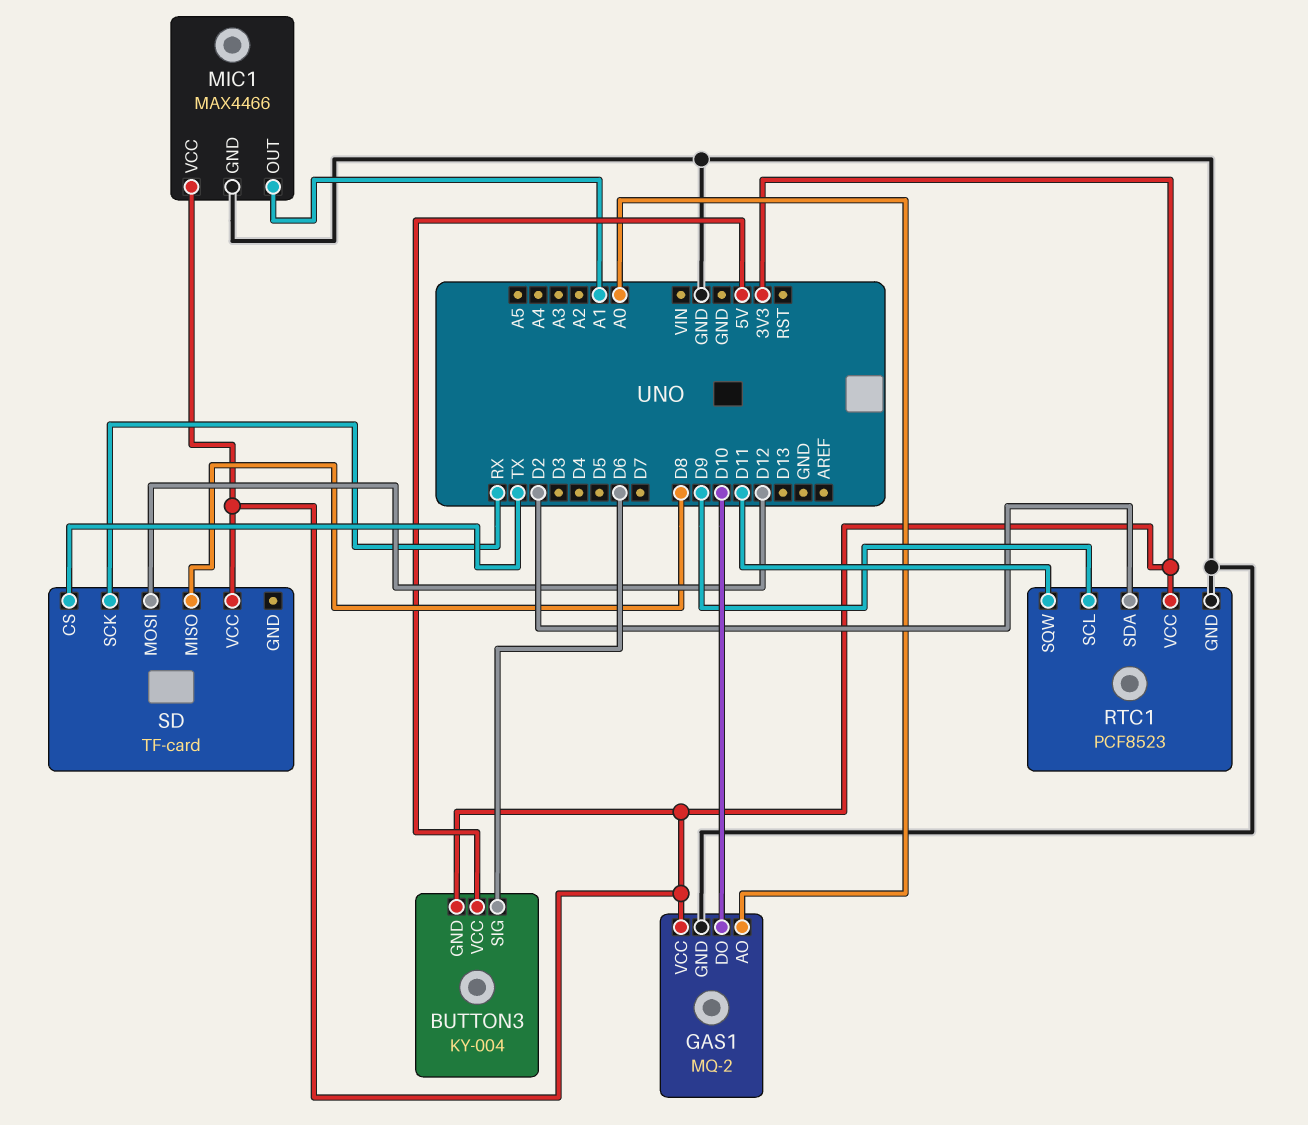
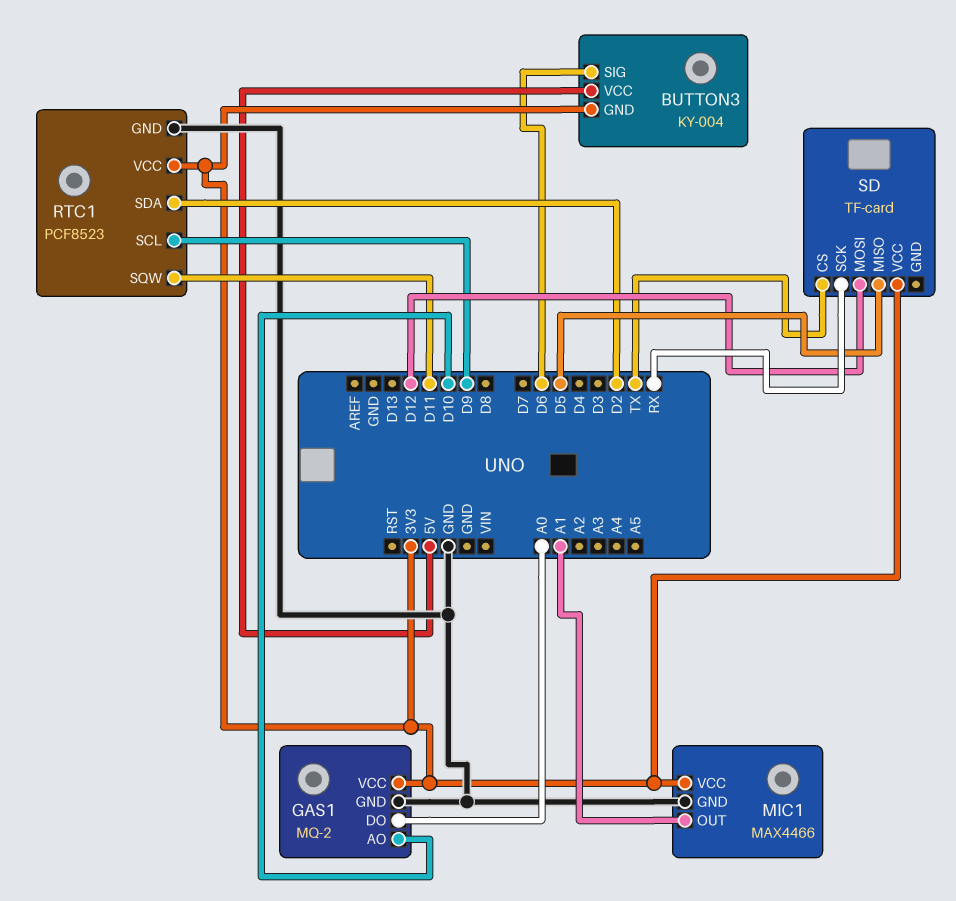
GAS1 pin AO: A0 -> D10
GAS1 pin DO: D10 -> A0
SD pin MISO: D8 -> D5

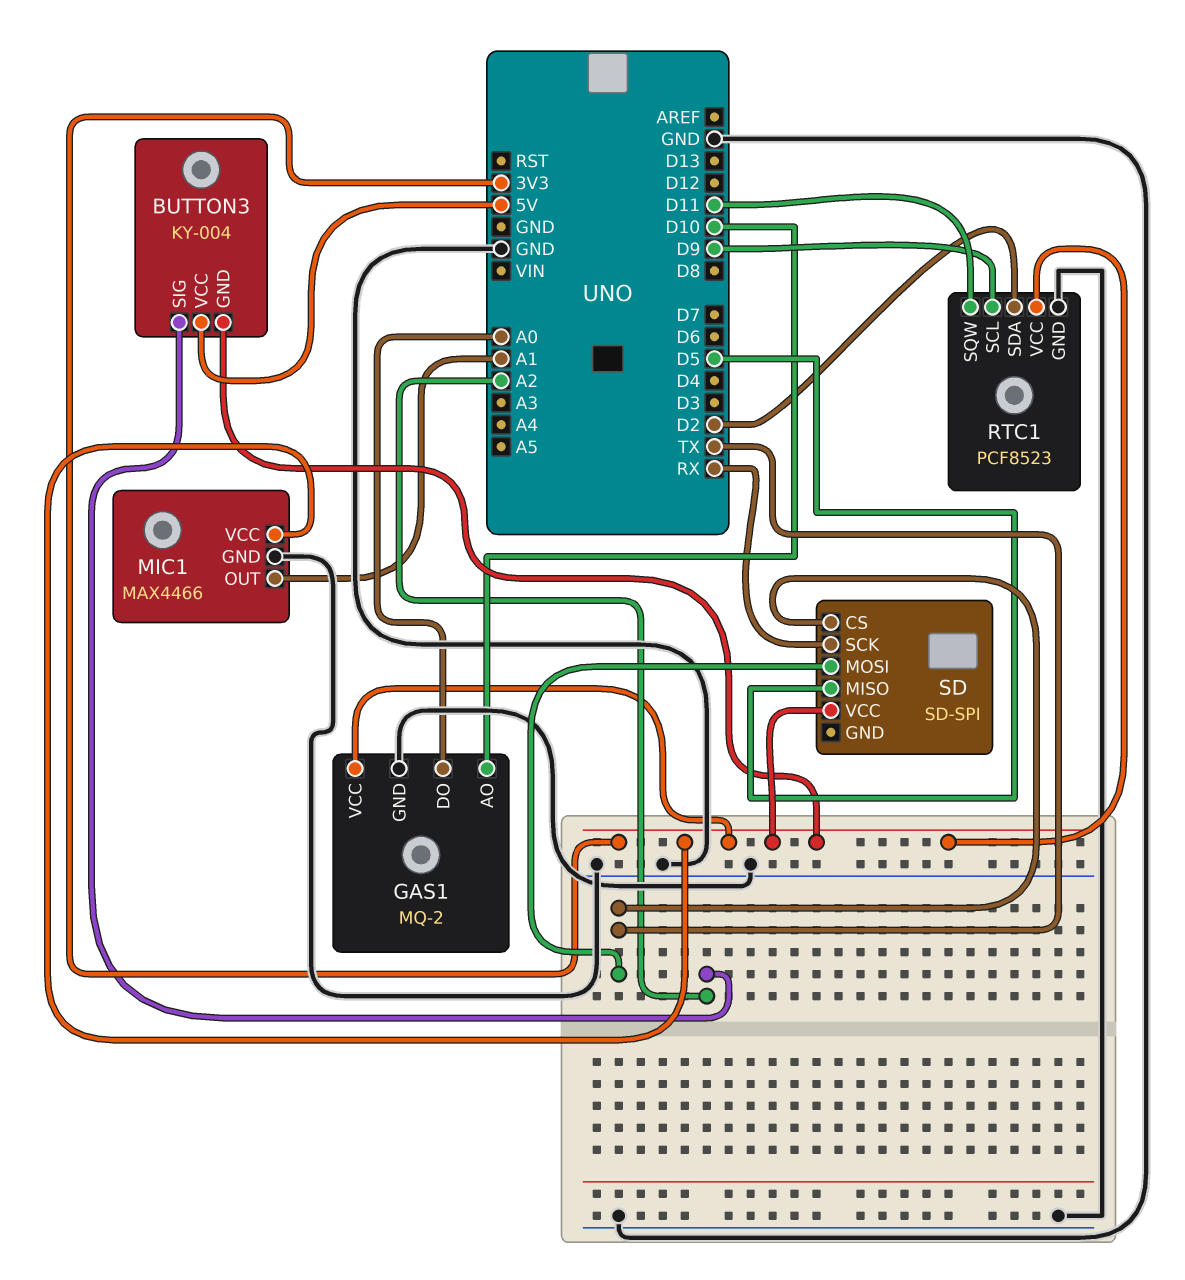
BUTTON3 pin SIG: D6 -> A2
SD: TF-card -> SD-SPI
SD pin MOSI: D12 -> TX

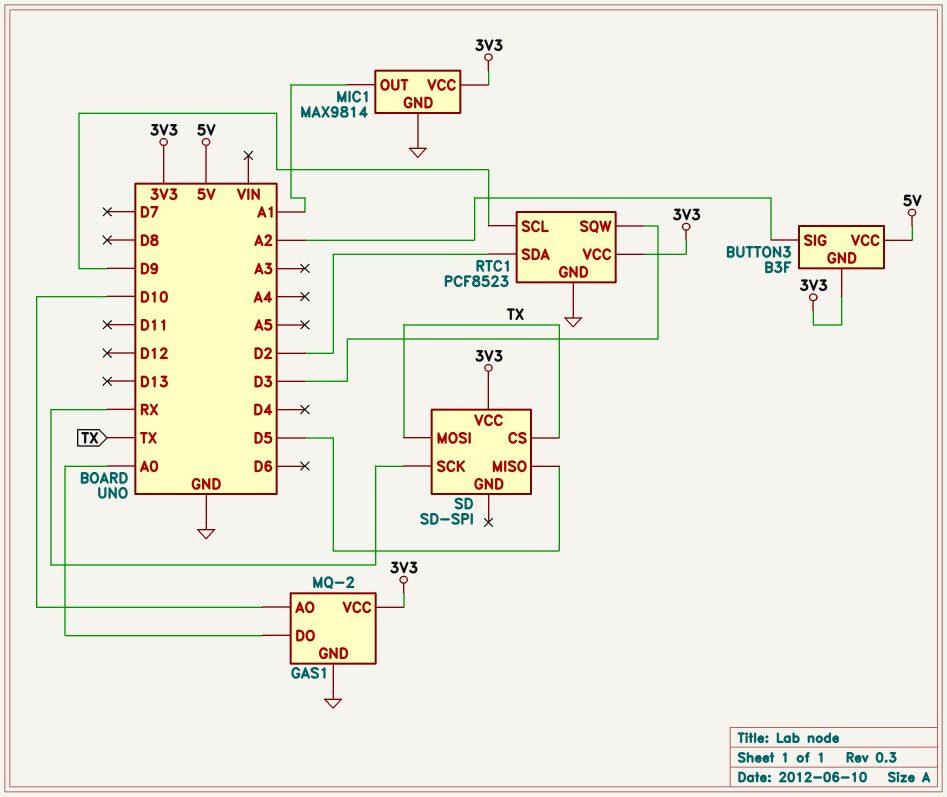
BUTTON3: KY-004 -> B3F
MIC1: MAX4466 -> MAX9814
RTC1 pin SQW: D11 -> D3

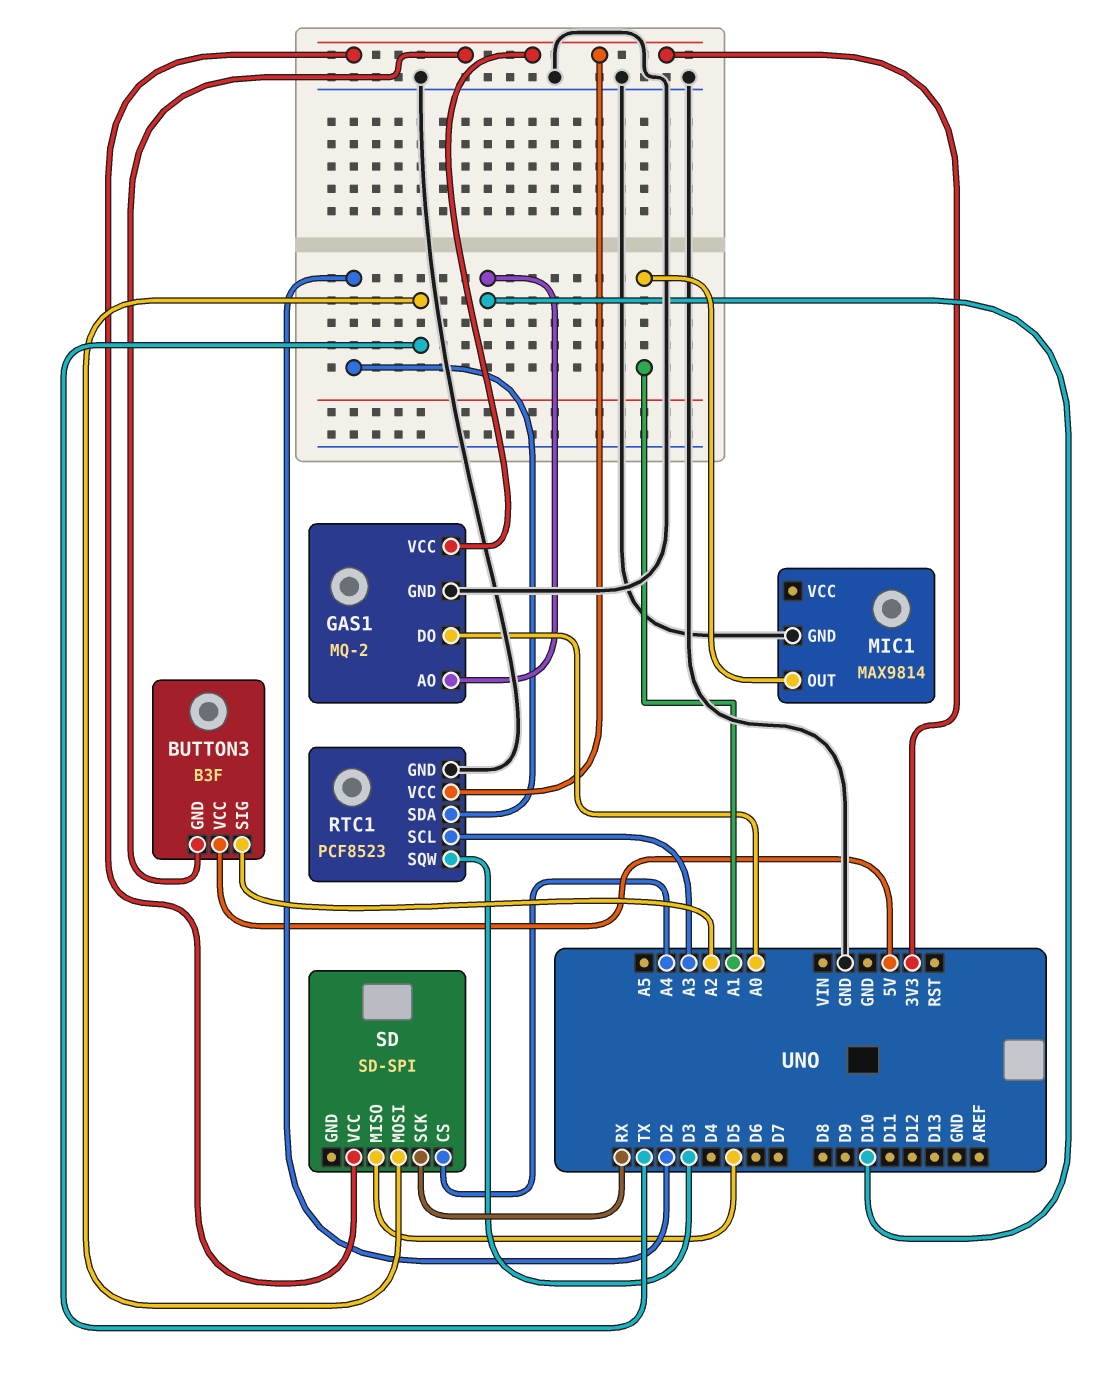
MIC1 pin VCC: 3V3 -> none
RTC1 pin SCL: D9 -> A3
SD pin CS: TX -> A4

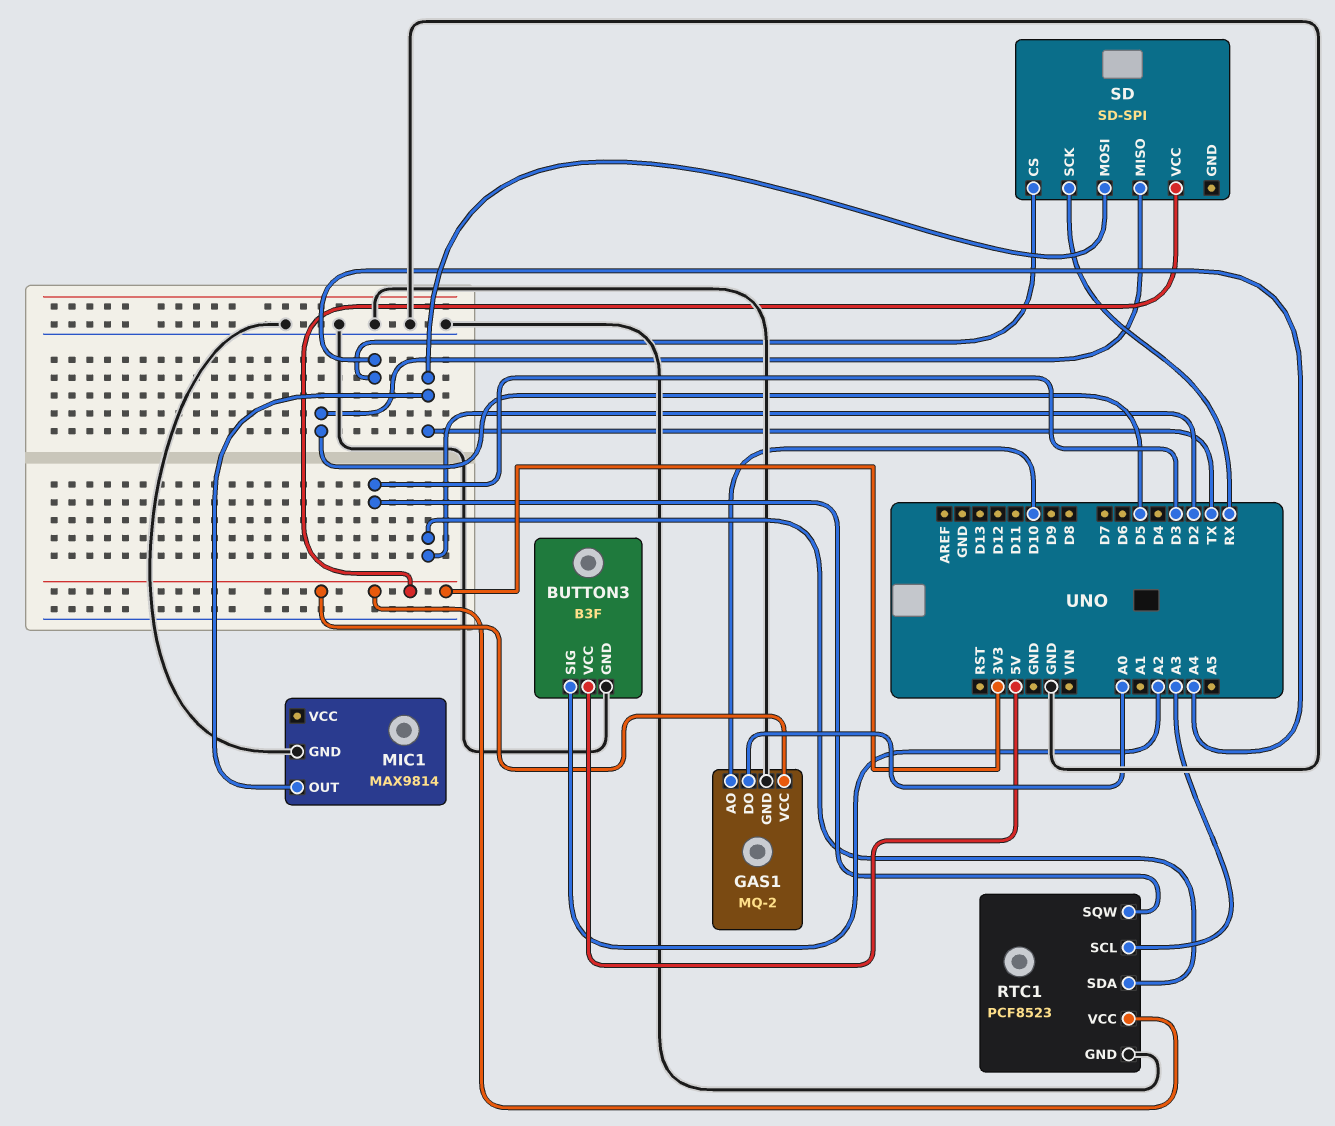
BUTTON3 pin GND: 3V3 -> GND
MIC1 pin OUT: A1 -> TX

